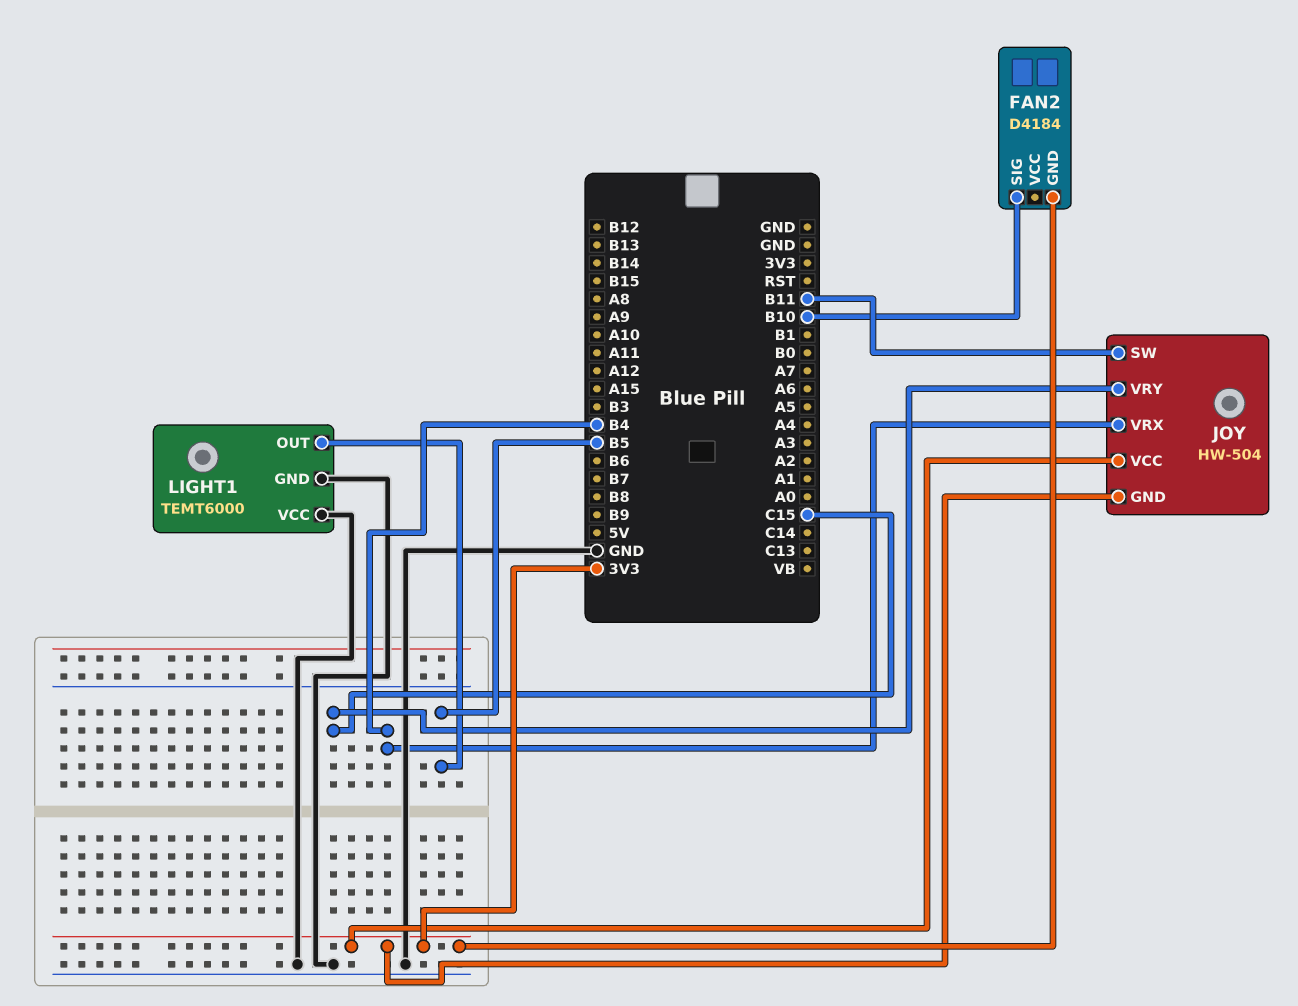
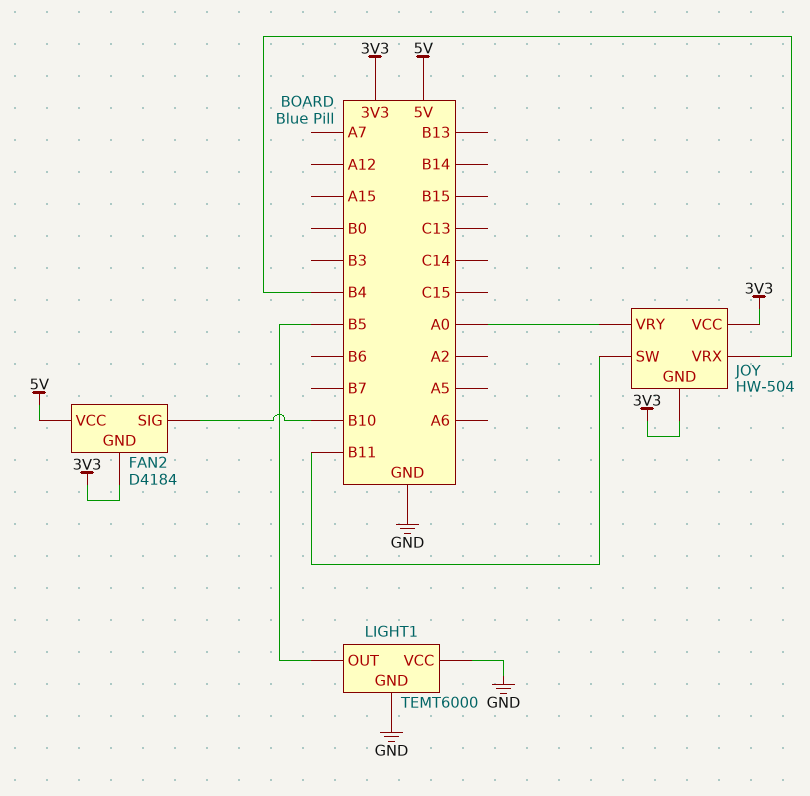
FAN2 pin VCC: none -> 5V
JOY pin VRY: C15 -> A0

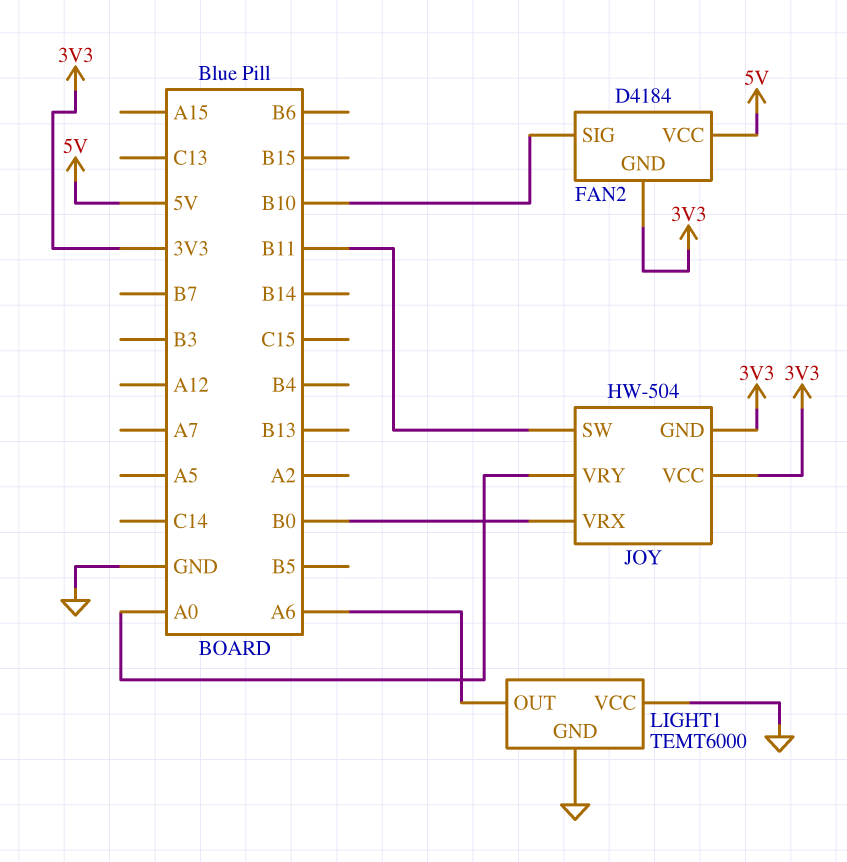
JOY pin VRX: B4 -> B0
LIGHT1 pin OUT: B5 -> A6

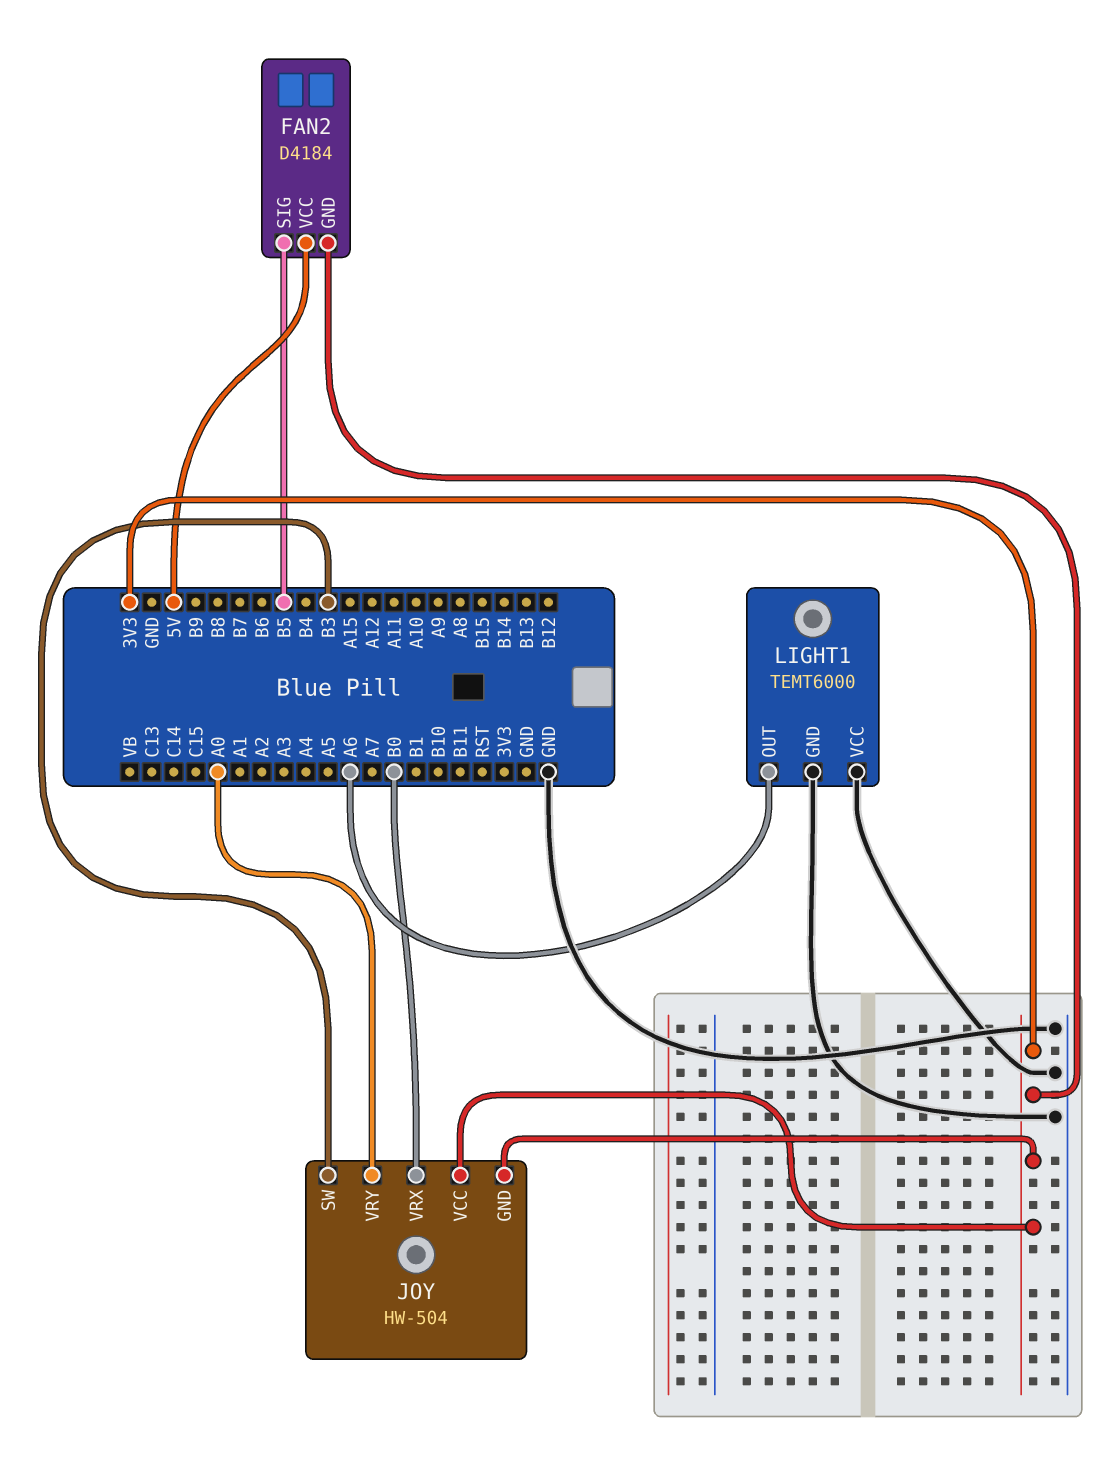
FAN2 pin SIG: B10 -> B5
JOY pin SW: B11 -> B3

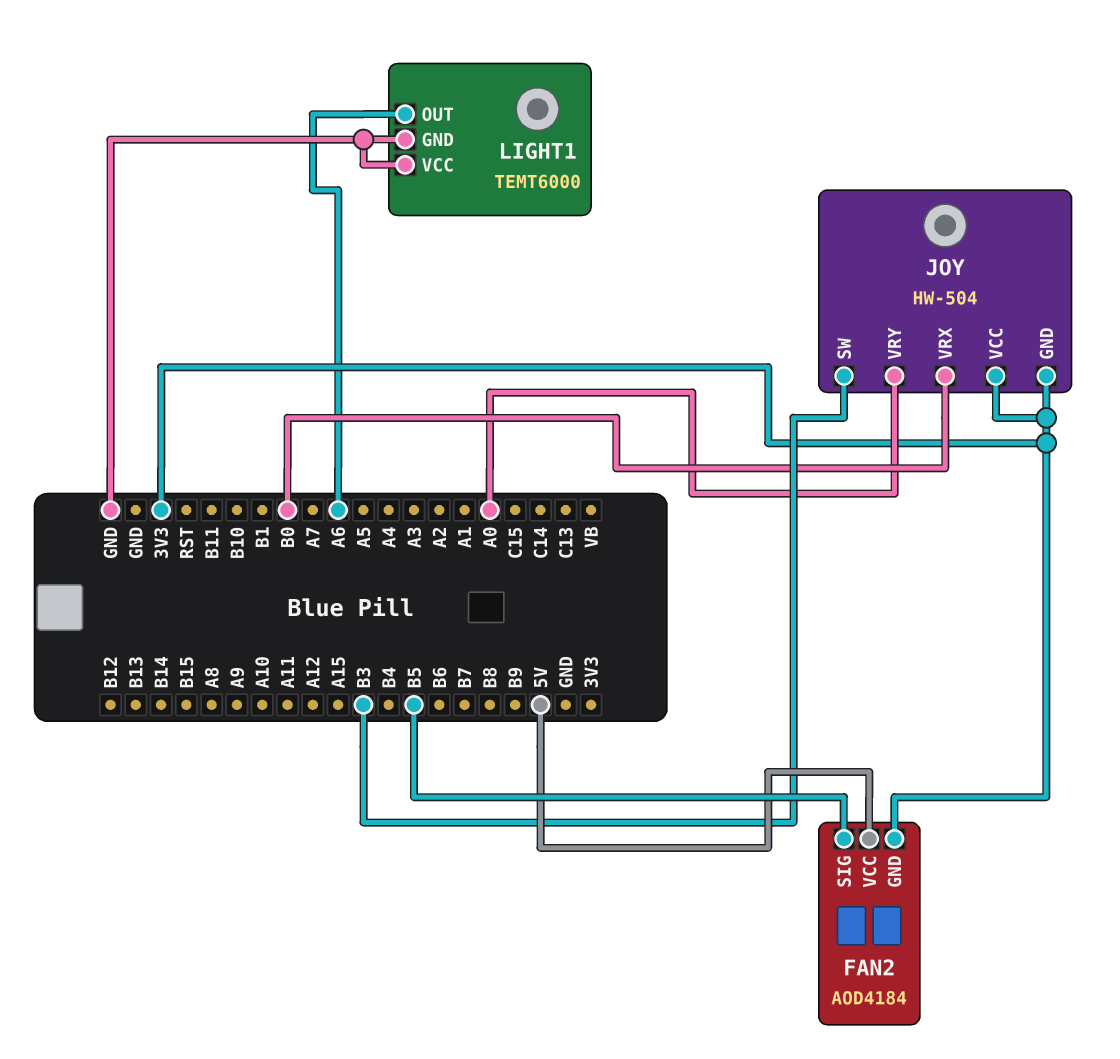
FAN2: D4184 -> AOD4184

